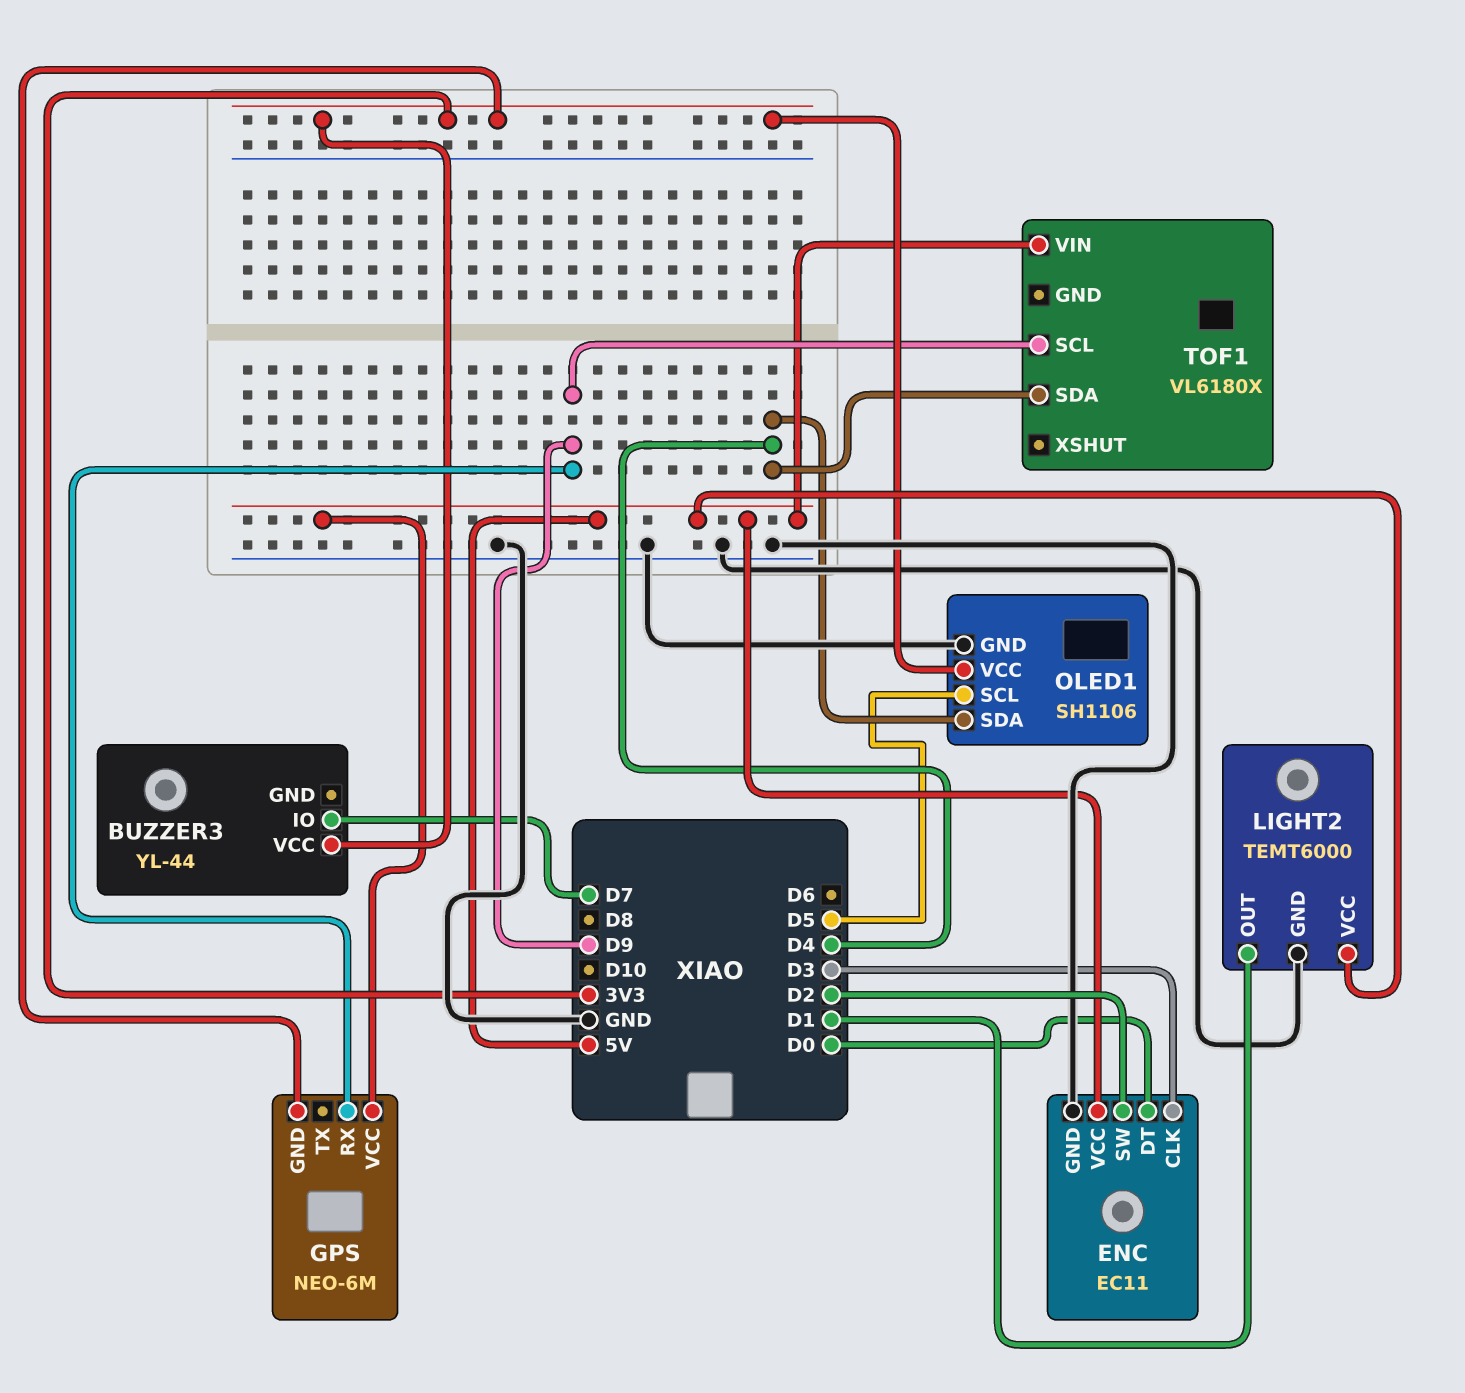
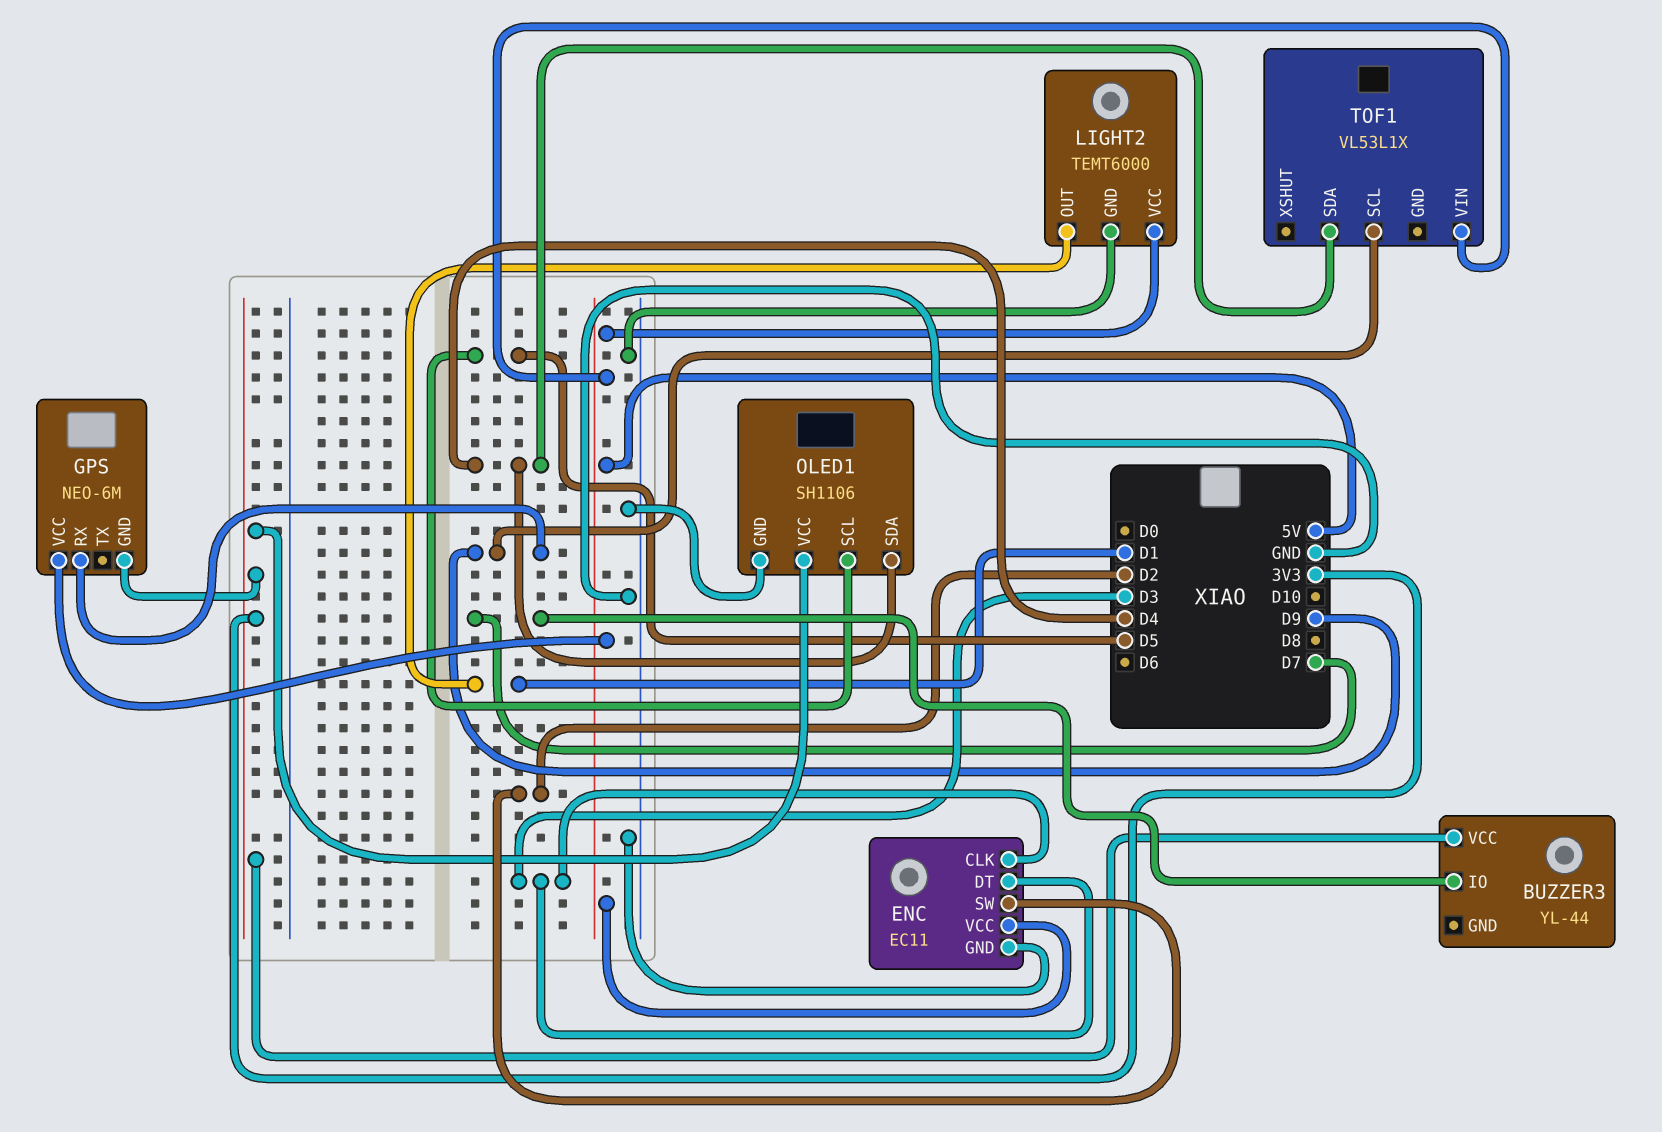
ENC pin DT: D0 -> D3
TOF1: VL6180X -> VL53L1X

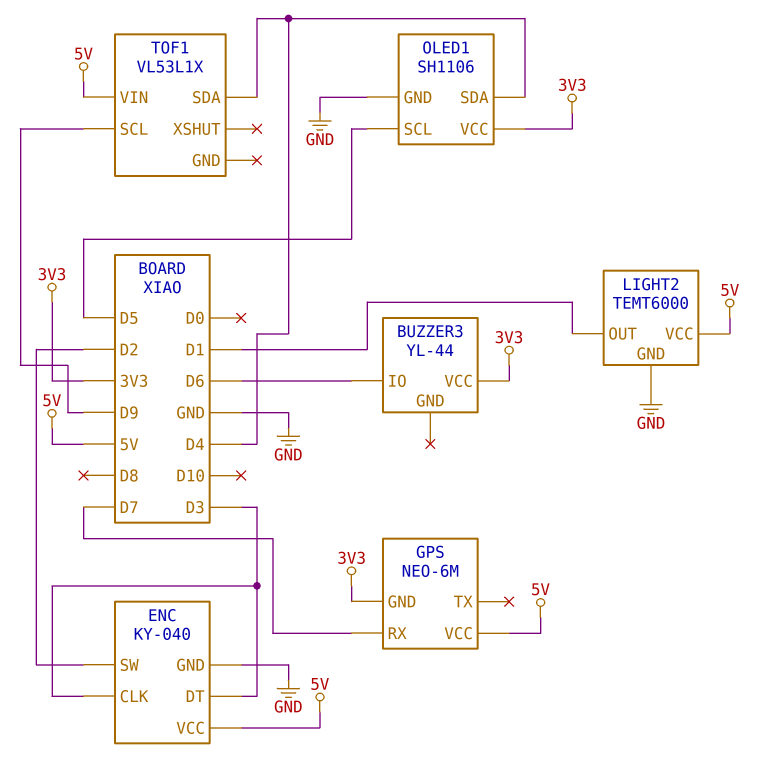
BUZZER3 pin IO: D7 -> D6
ENC: EC11 -> KY-040
GPS pin RX: D9 -> D7

